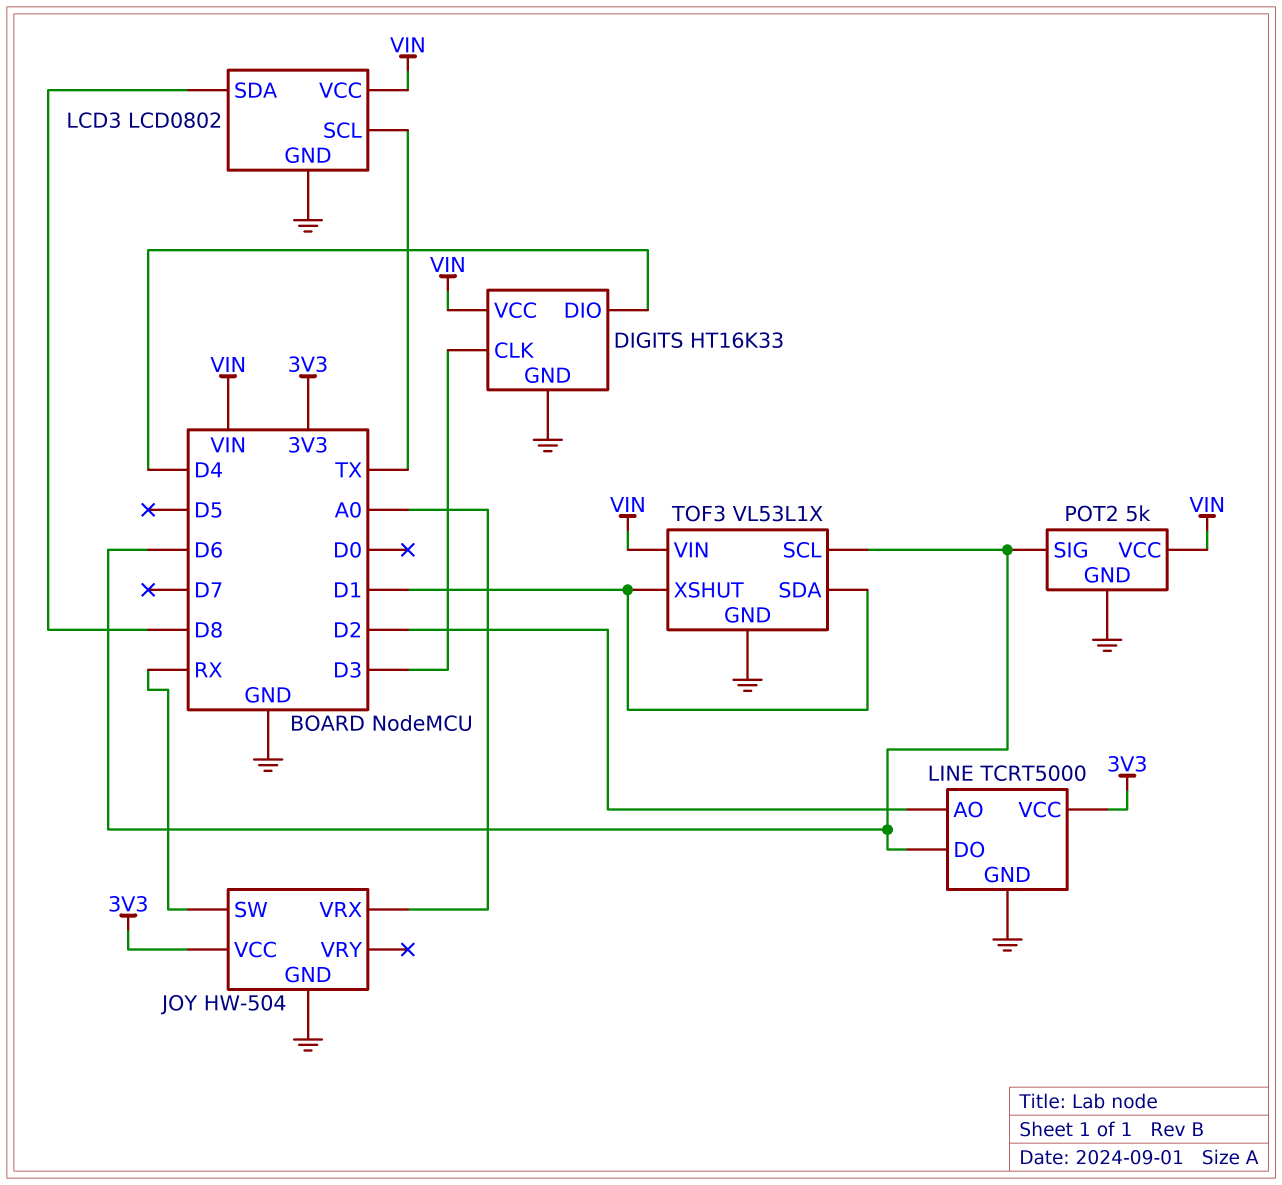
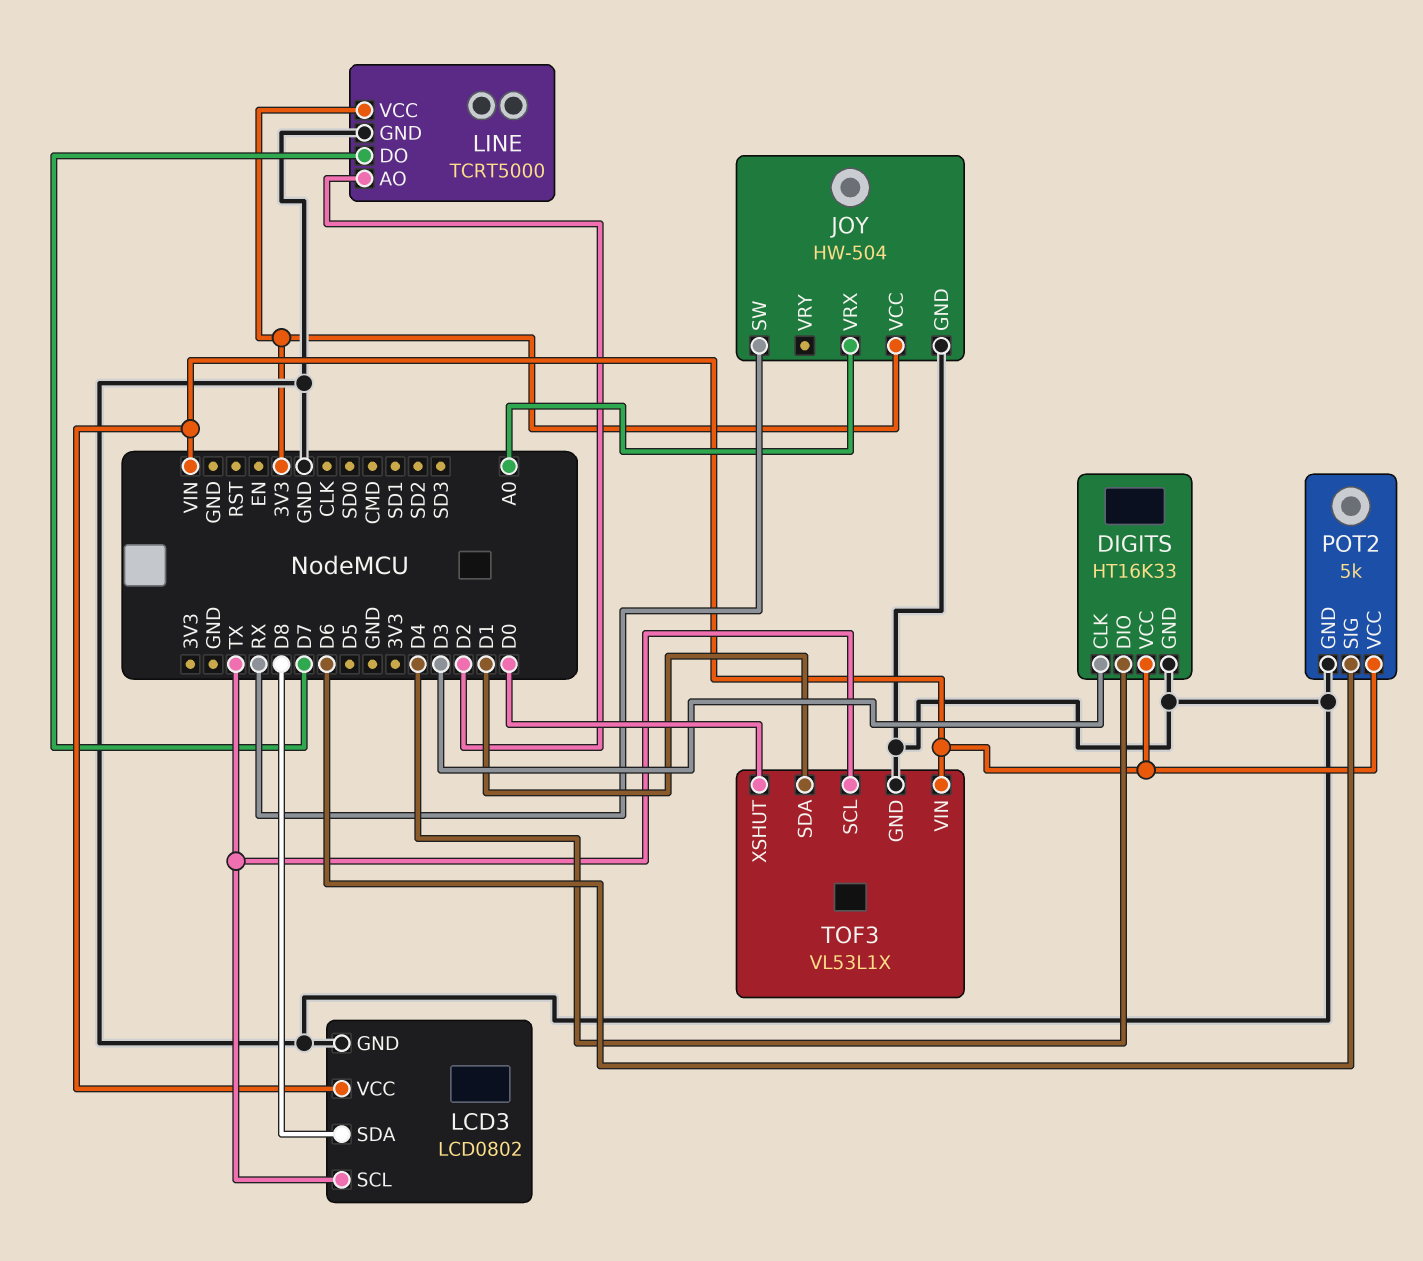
LINE pin DO: D6 -> D7
TOF3 pin SCL: D6 -> TX
TOF3 pin XSHUT: D1 -> D0

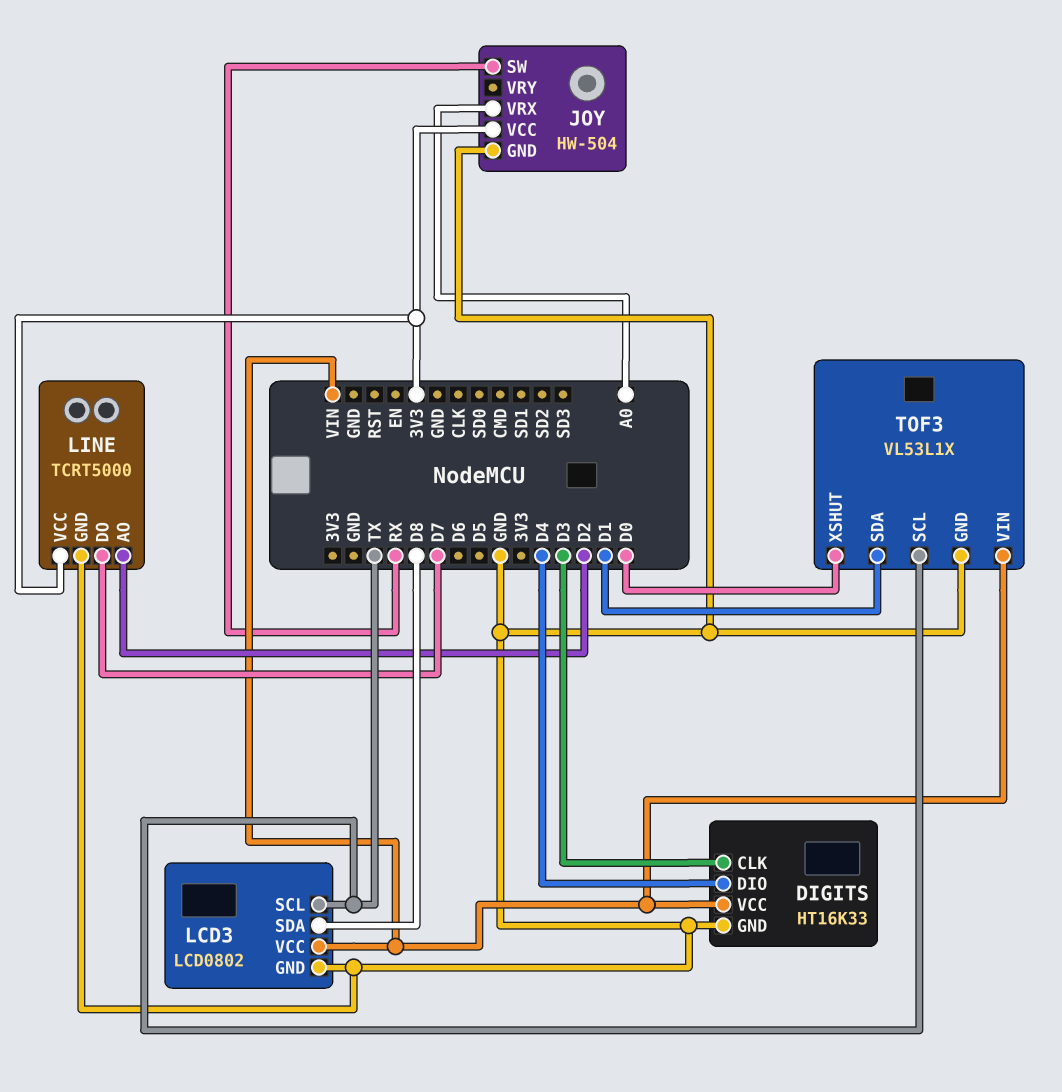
POT2: 5k -> none
POT2 pin GND: GND -> none
POT2 pin SIG: D6 -> none
POT2 pin VCC: VIN -> none

